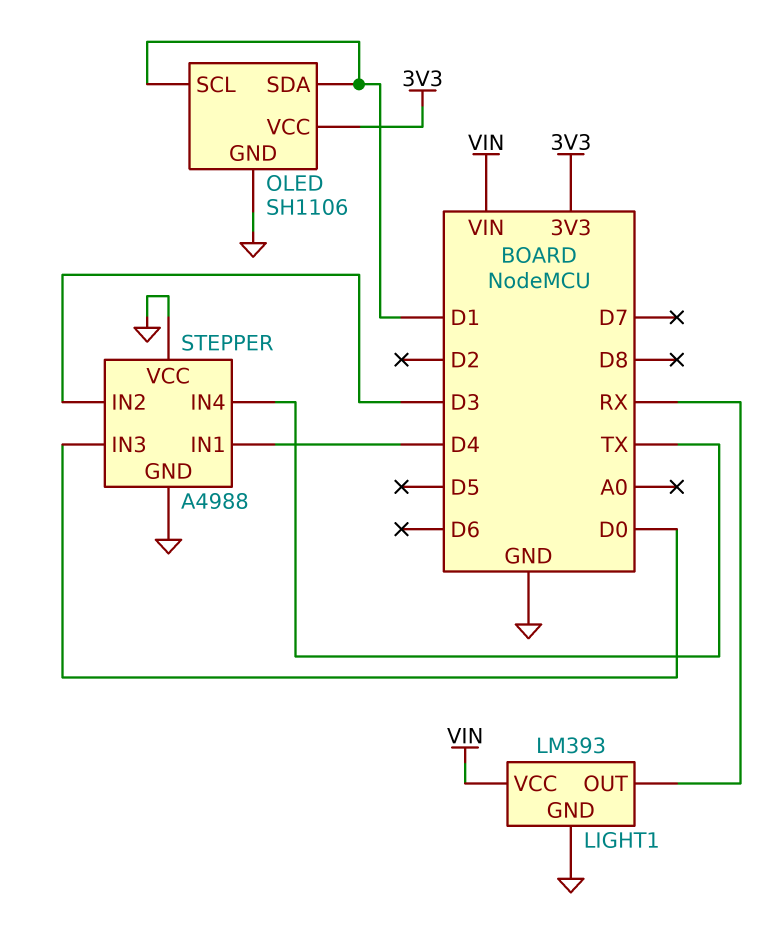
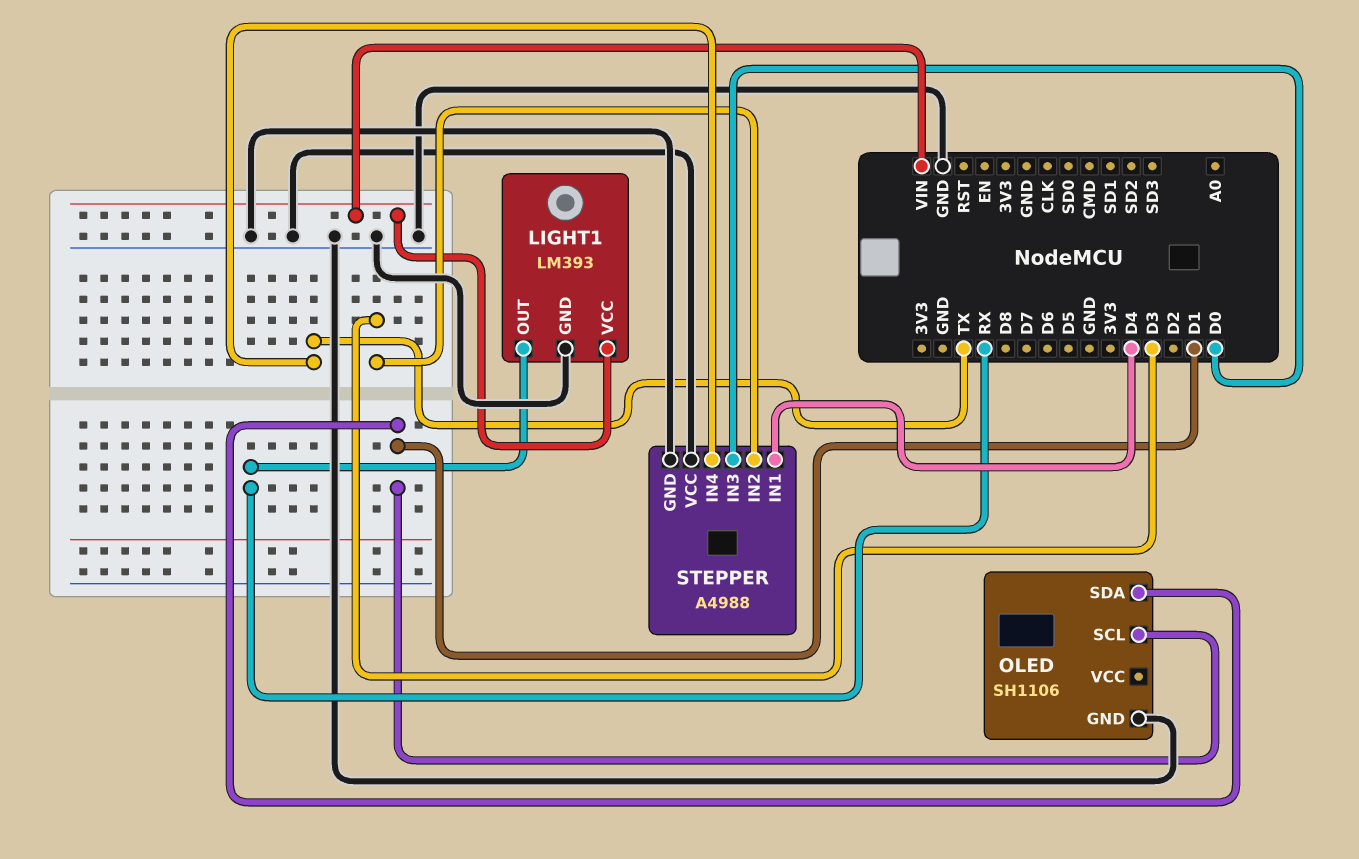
OLED pin VCC: 3V3 -> none

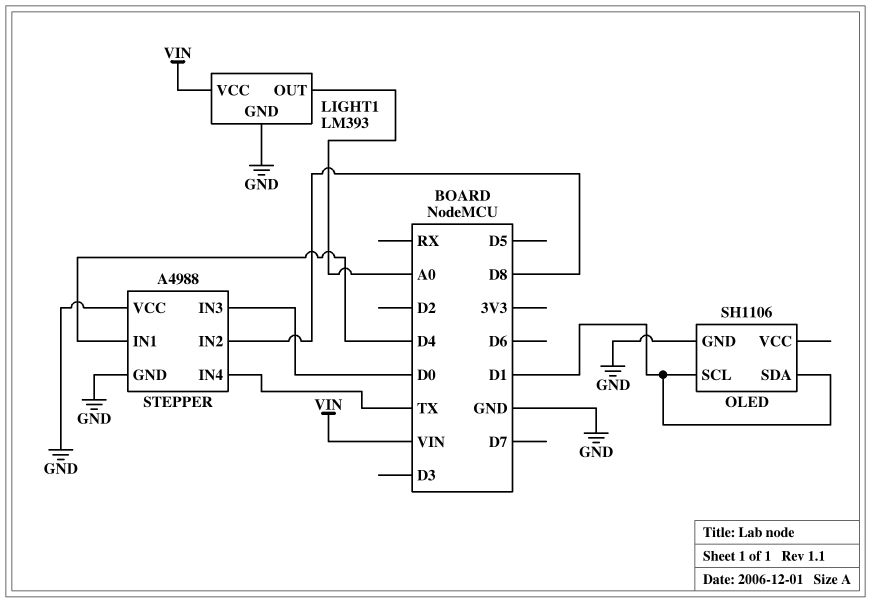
LIGHT1 pin OUT: RX -> A0
STEPPER pin IN2: D3 -> D8

